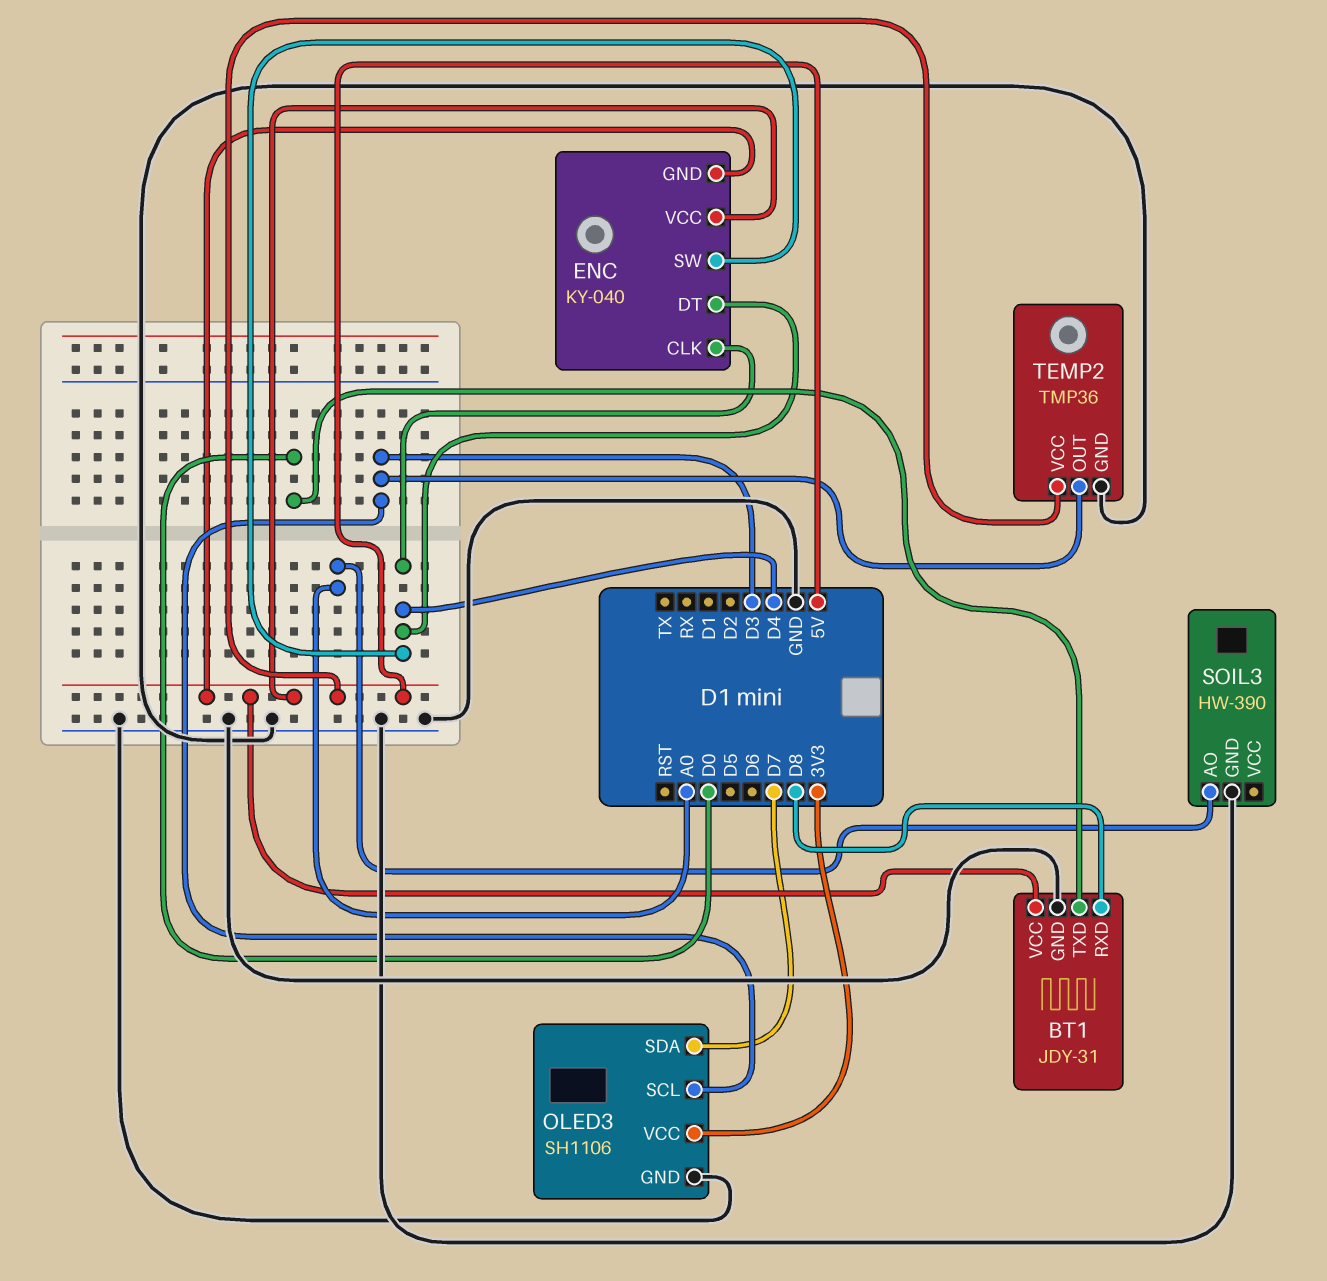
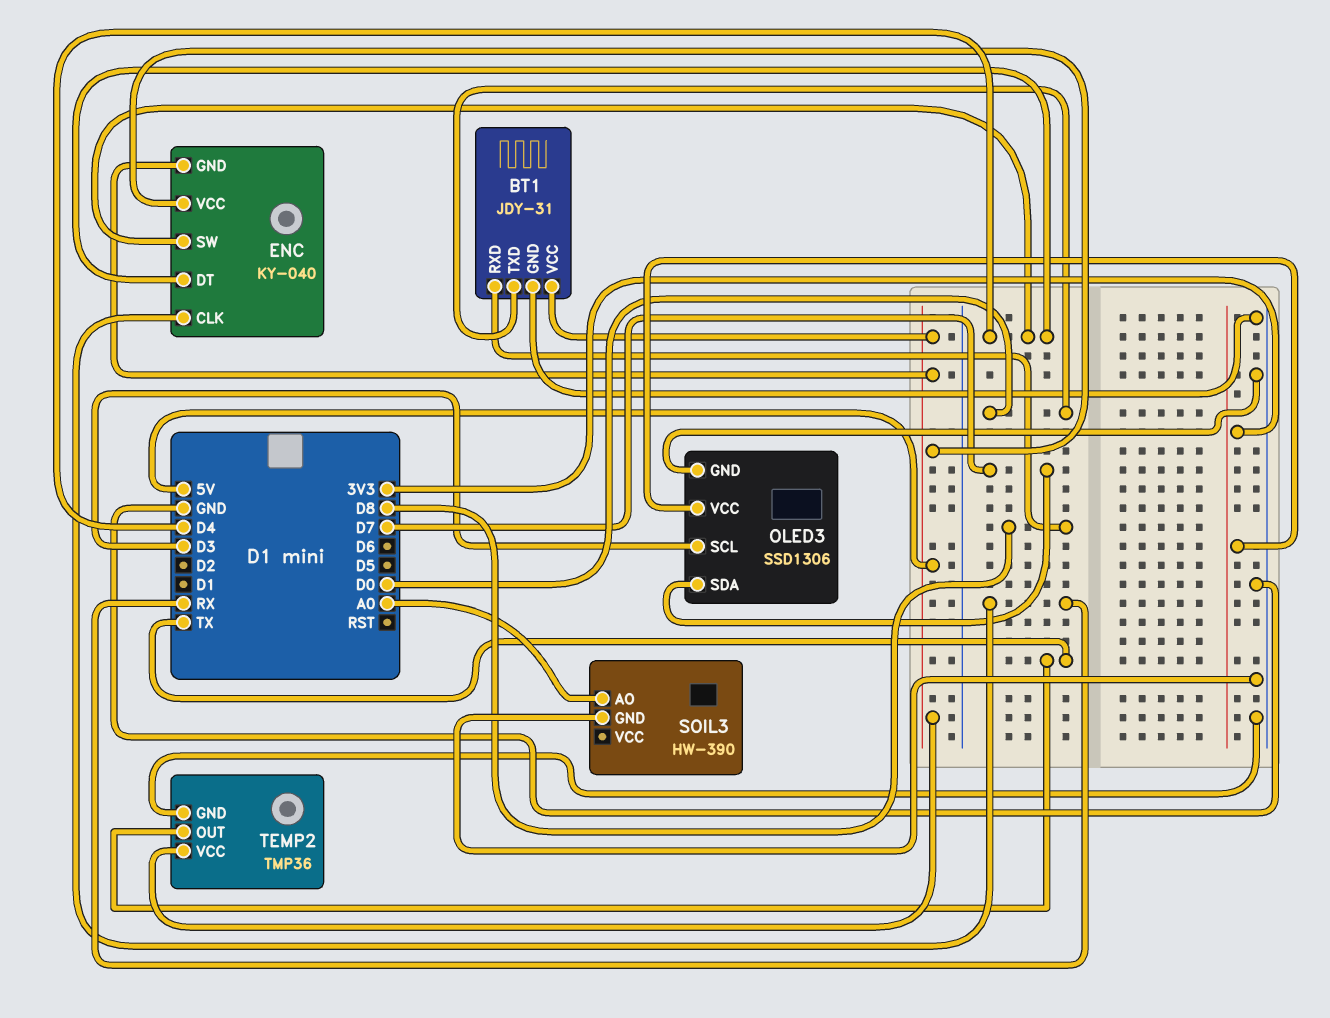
ENC pin CLK: D4 -> RX
OLED3: SH1106 -> SSD1306
TEMP2 pin OUT: D3 -> TX

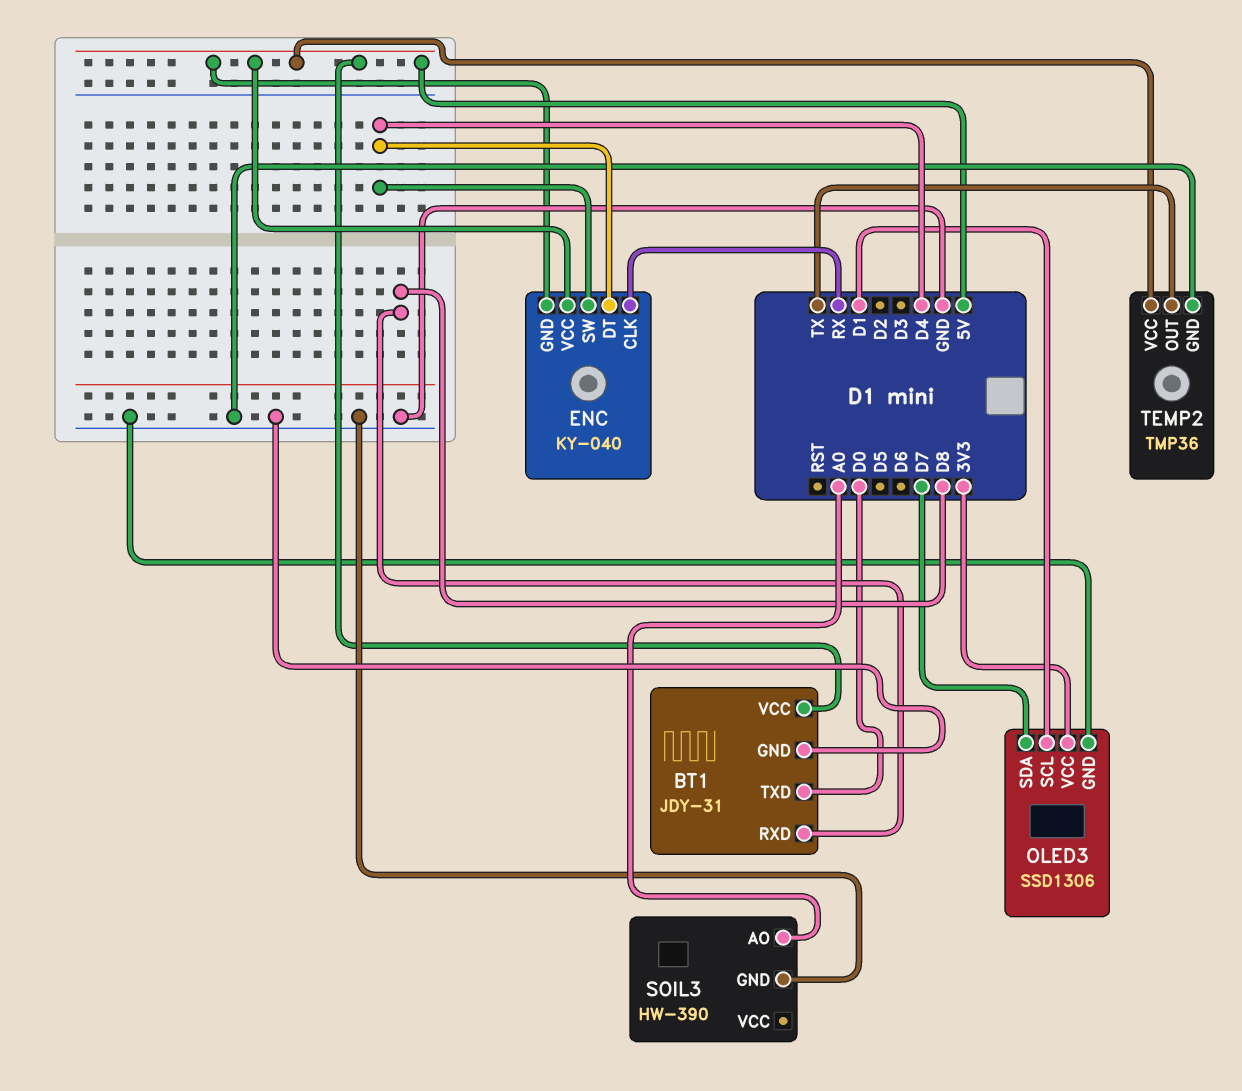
OLED3 pin SCL: D3 -> D1

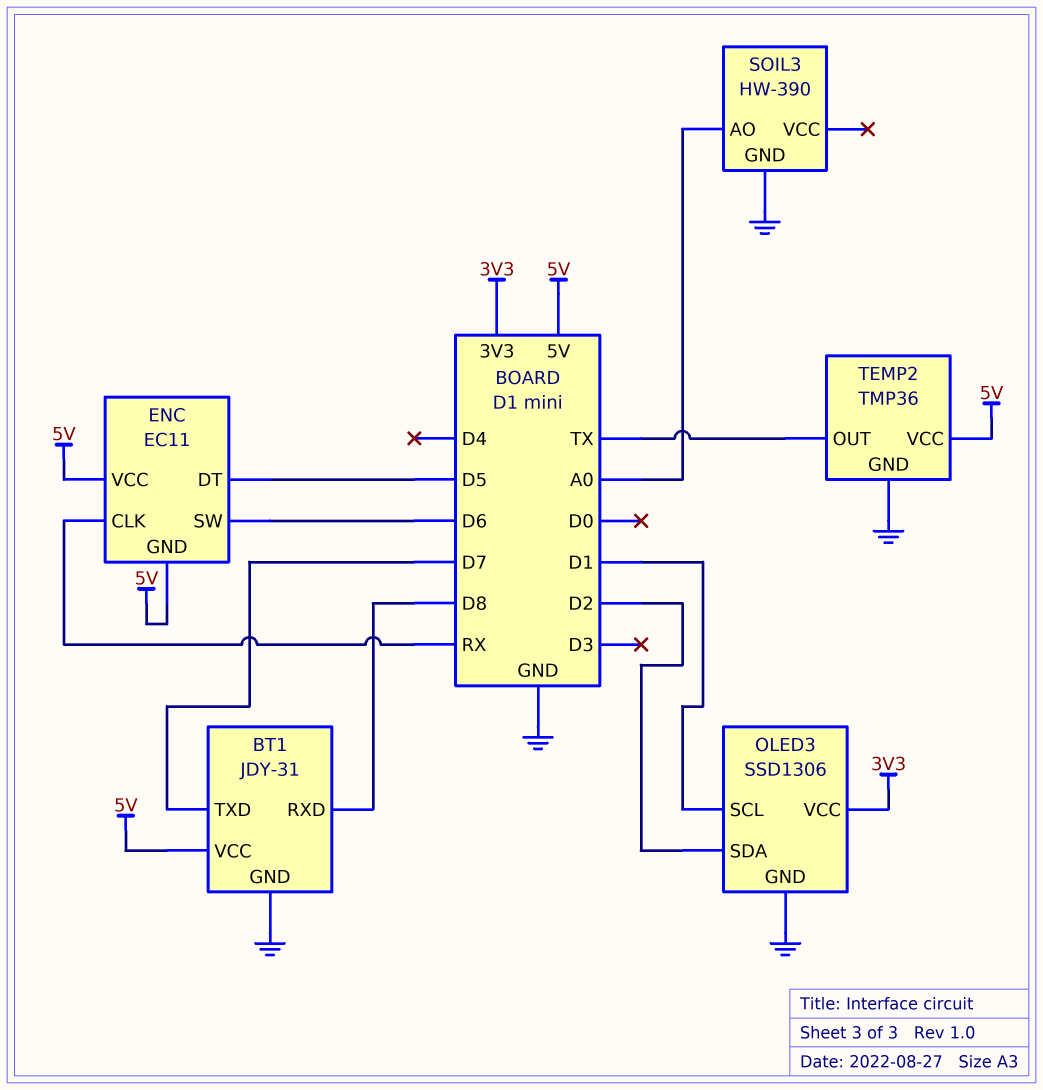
BT1 pin TXD: D0 -> D7
ENC: KY-040 -> EC11
ENC pin DT: D4 -> D5
ENC pin SW: D4 -> D6
OLED3 pin SDA: D7 -> D2

